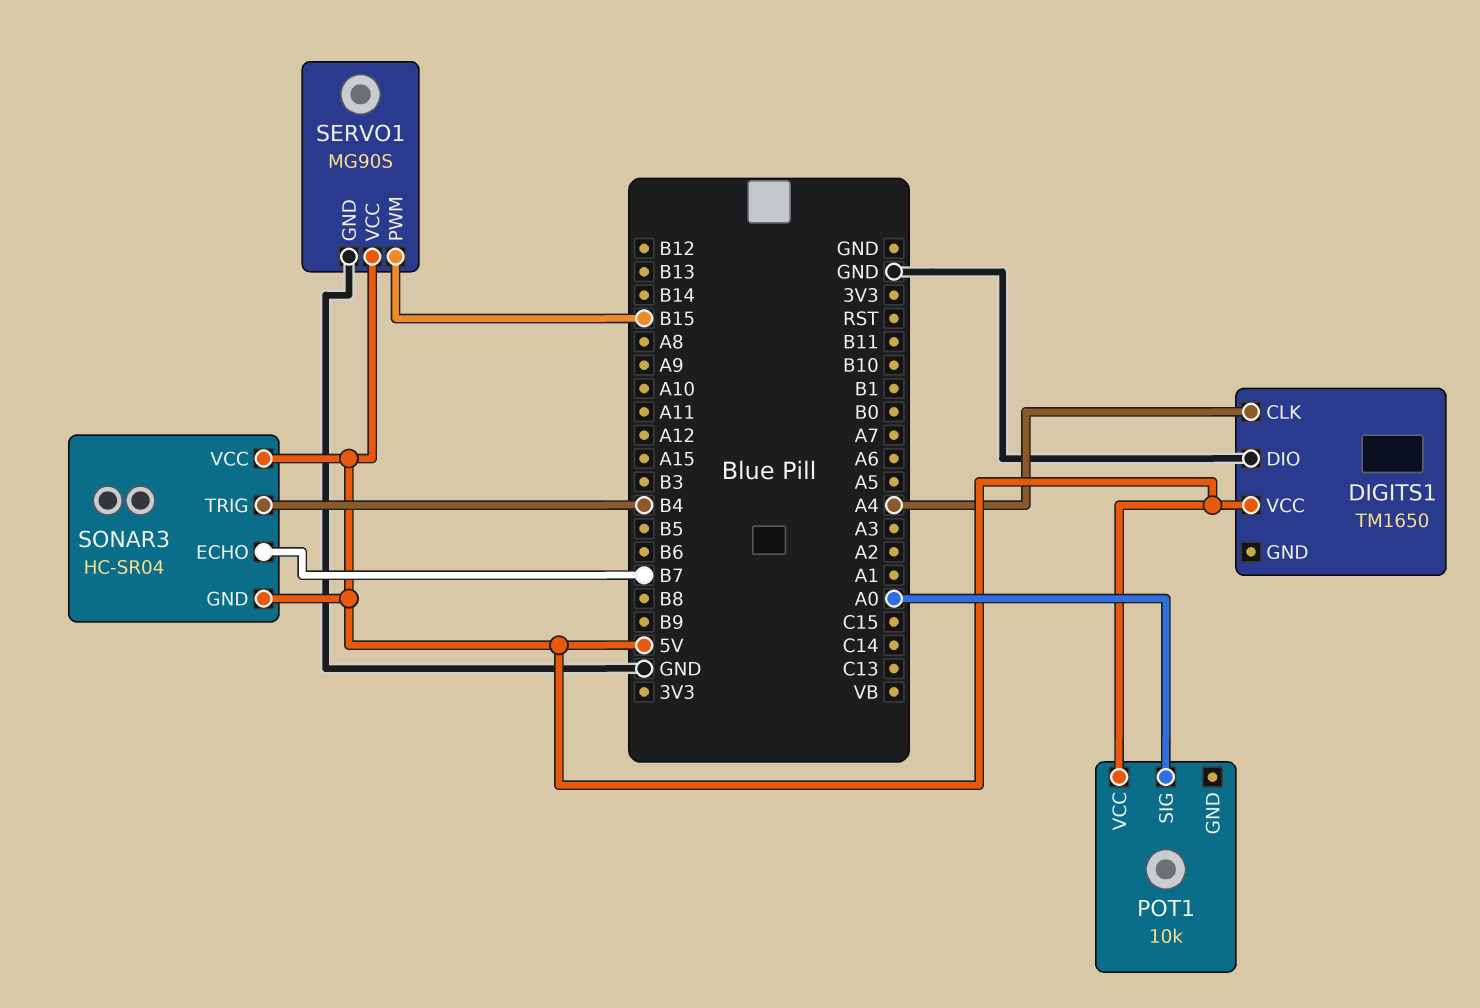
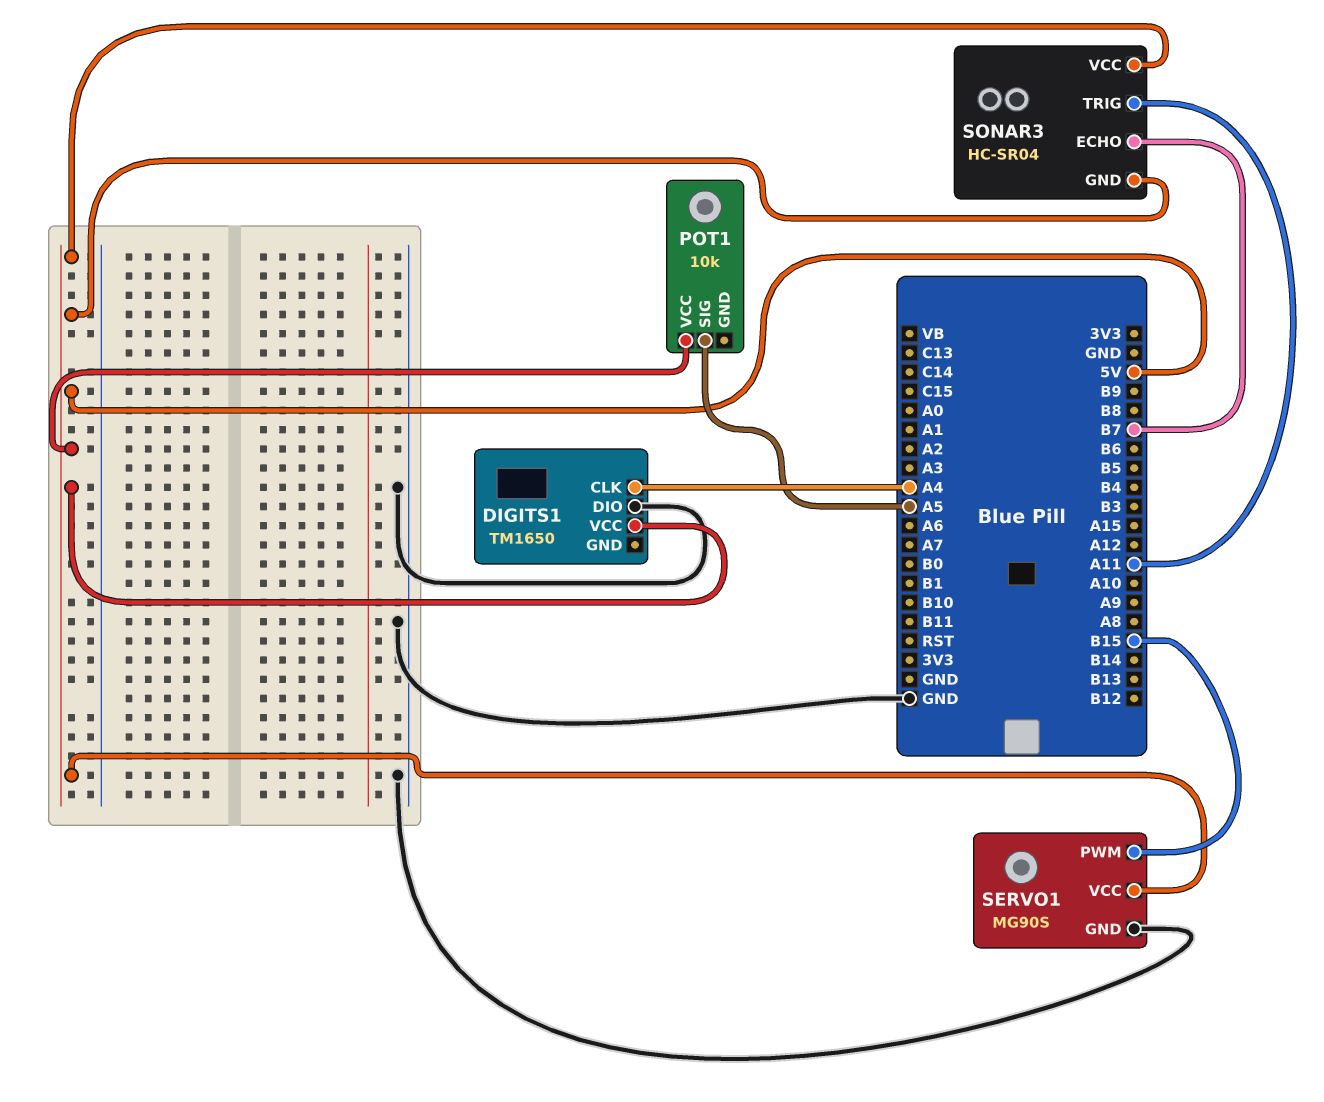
POT1 pin SIG: A0 -> A5
SONAR3 pin TRIG: B4 -> A11

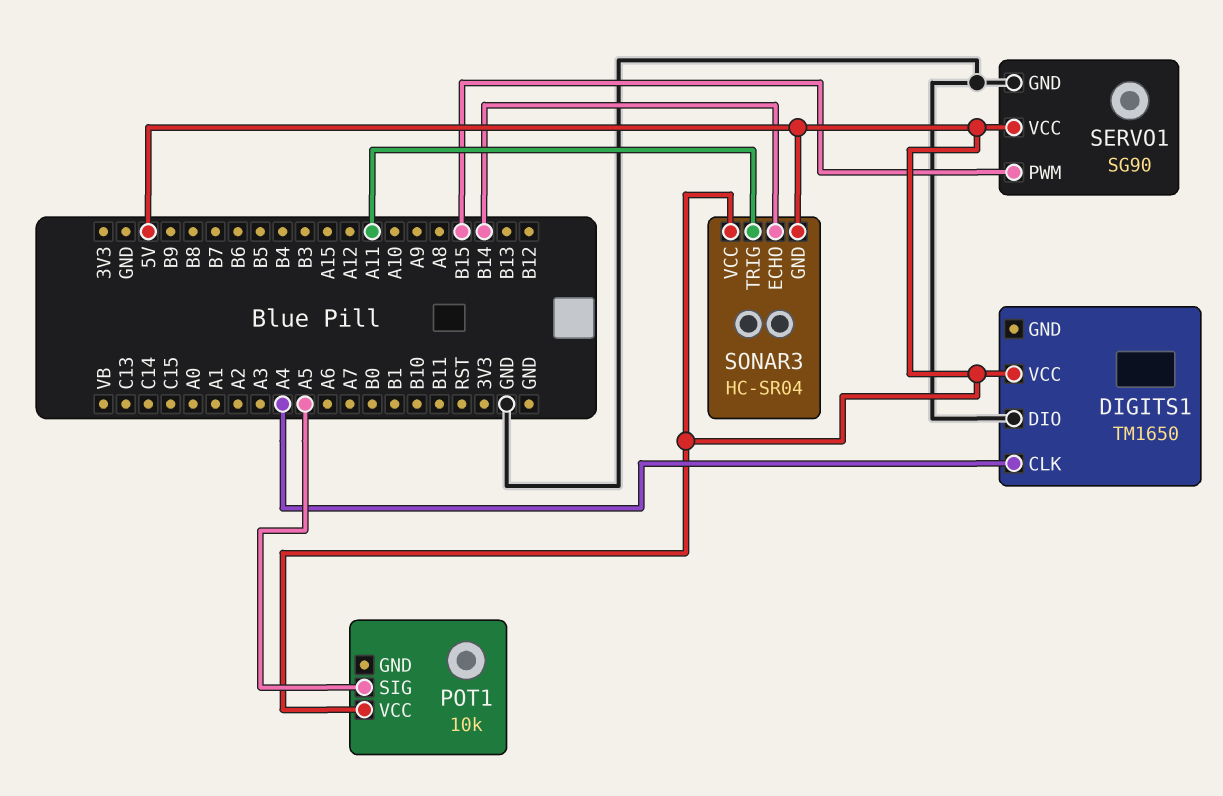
SERVO1: MG90S -> SG90
SONAR3 pin ECHO: B7 -> B14

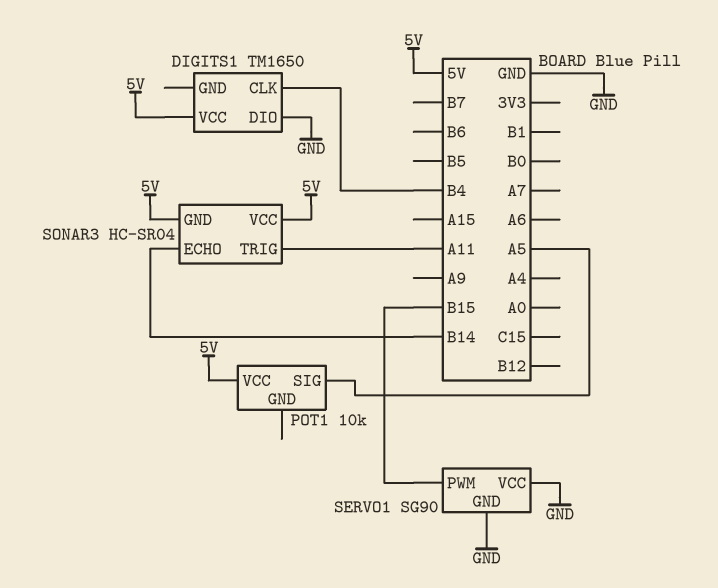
DIGITS1 pin CLK: A4 -> B4
SERVO1 pin VCC: 5V -> GND

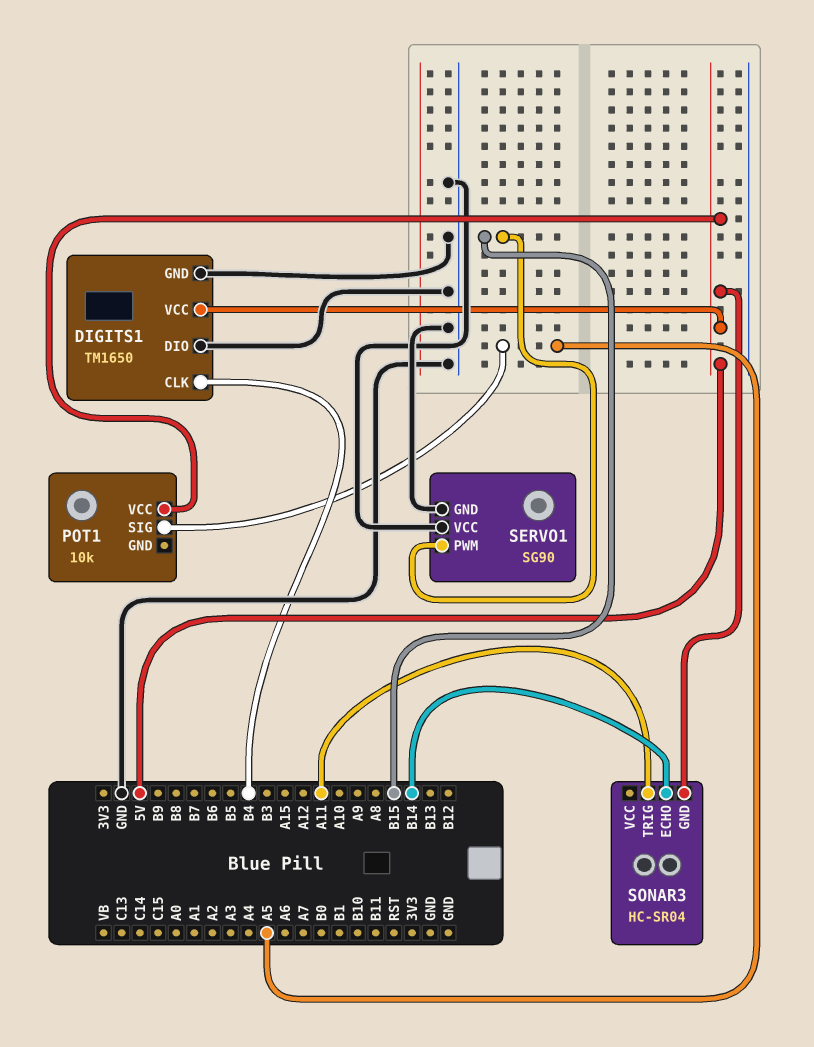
DIGITS1 pin GND: none -> GND
SONAR3 pin VCC: 5V -> none

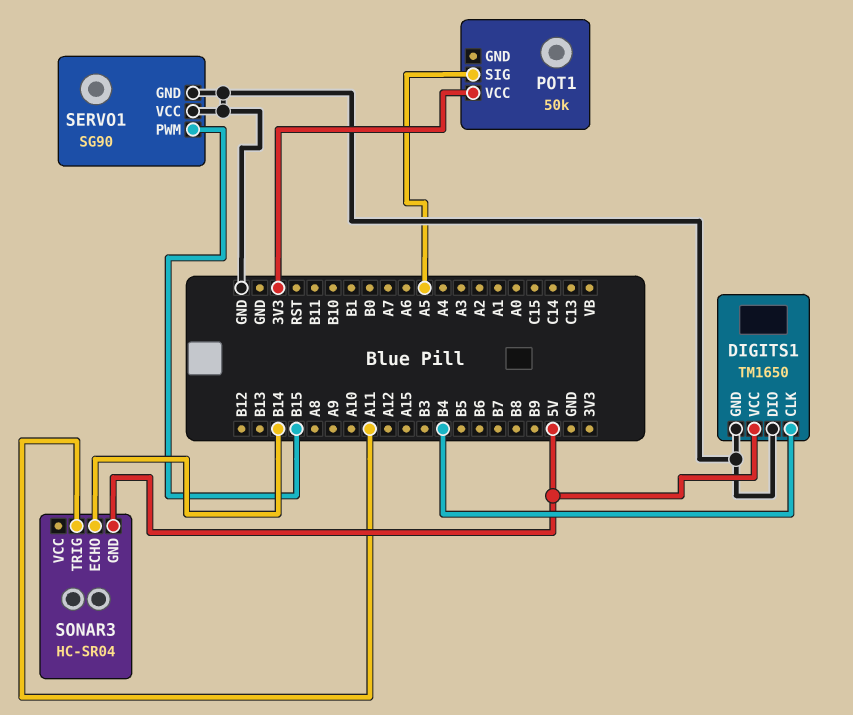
POT1: 10k -> 50k
POT1 pin VCC: 5V -> 3V3

